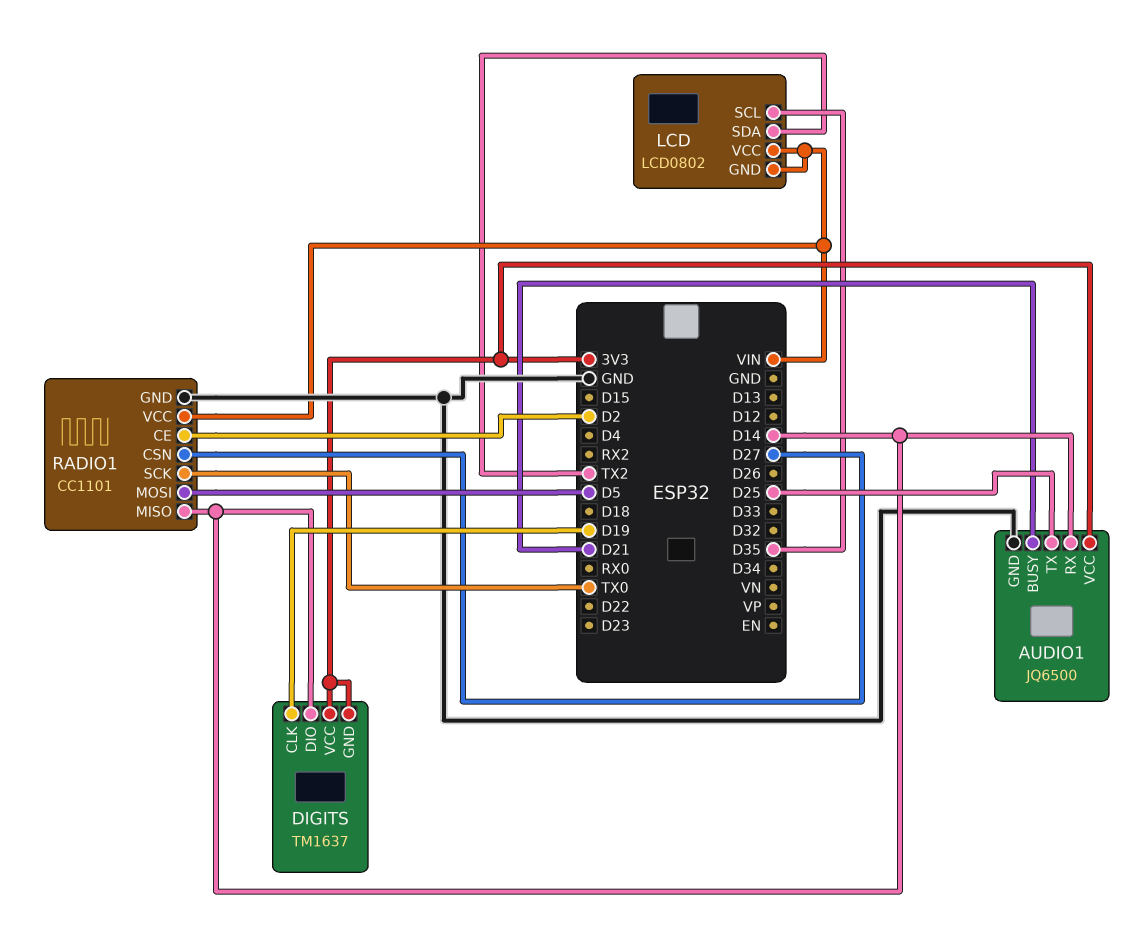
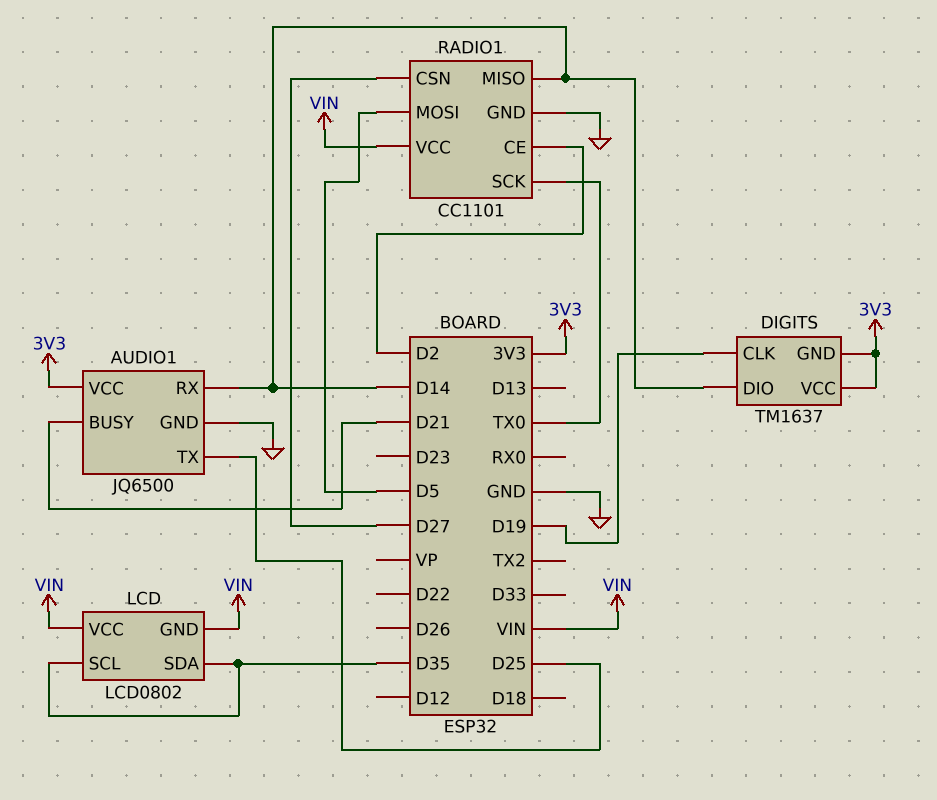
LCD pin SDA: TX2 -> D35

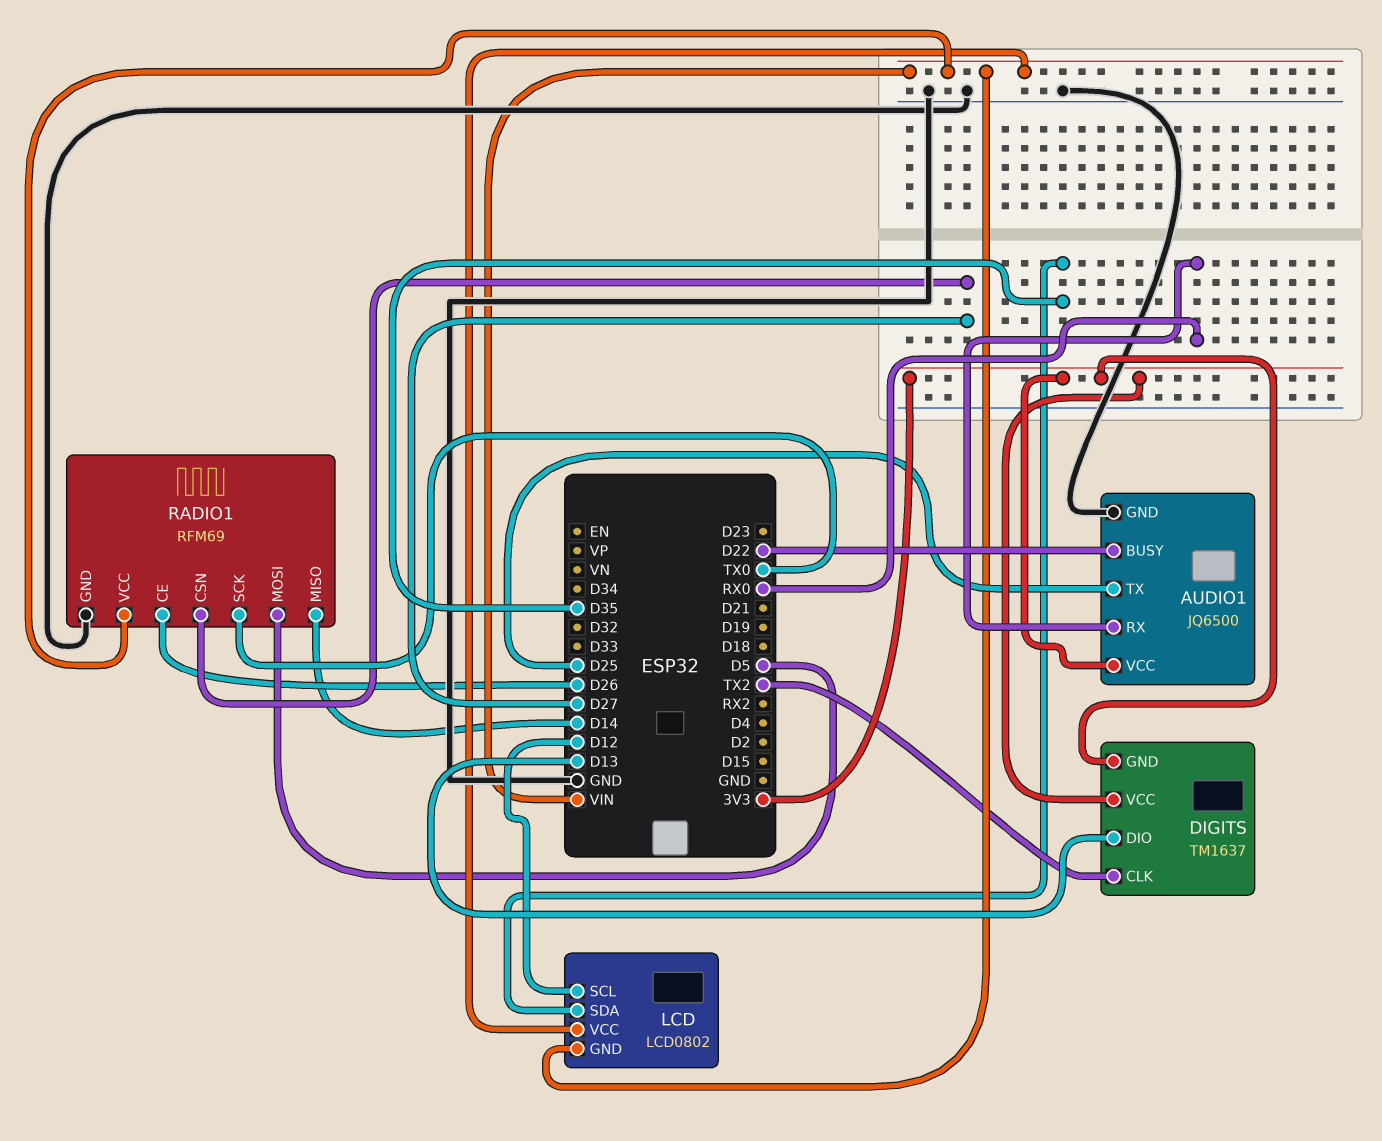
AUDIO1 pin BUSY: D21 -> D22
AUDIO1 pin RX: D14 -> RX0
DIGITS pin CLK: D19 -> TX2
DIGITS pin DIO: D14 -> D13
LCD pin SCL: D35 -> D12
RADIO1: CC1101 -> RFM69
RADIO1 pin CE: D2 -> D26

